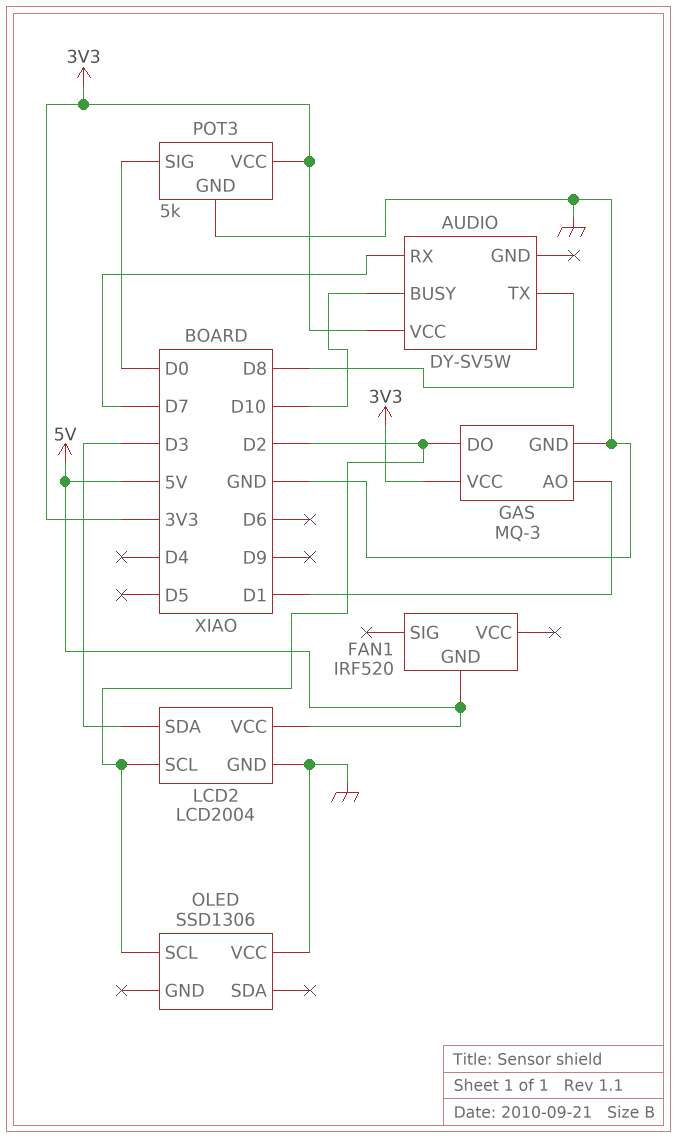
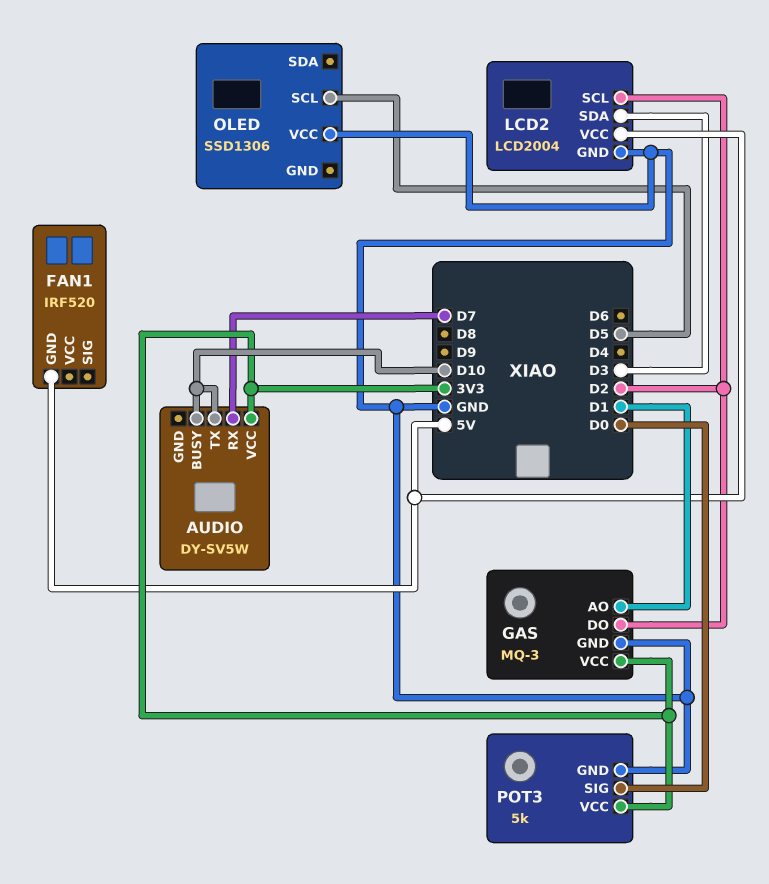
AUDIO pin TX: D8 -> D10
OLED pin SCL: D2 -> D5

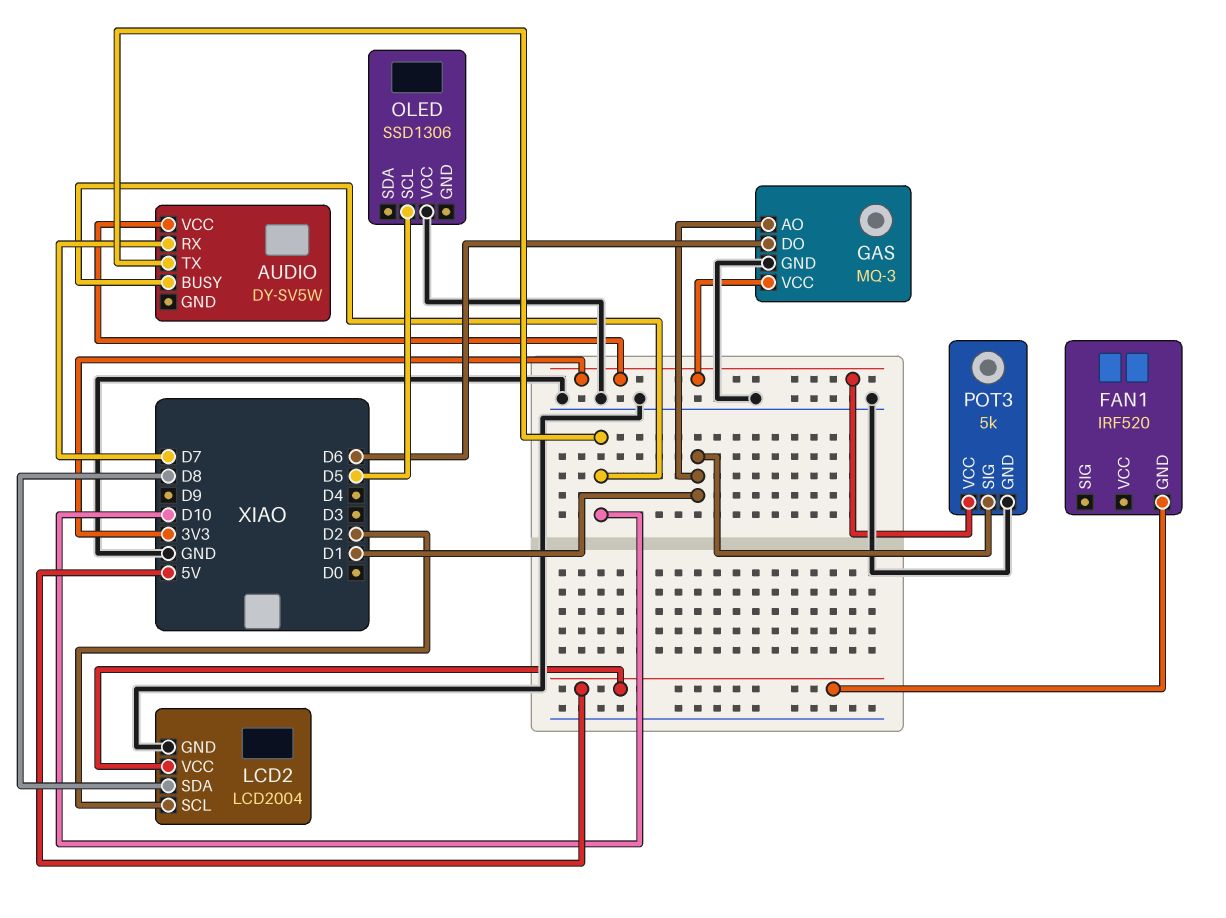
GAS pin DO: D2 -> D6
LCD2 pin SDA: D3 -> D8
POT3 pin SIG: D0 -> D1

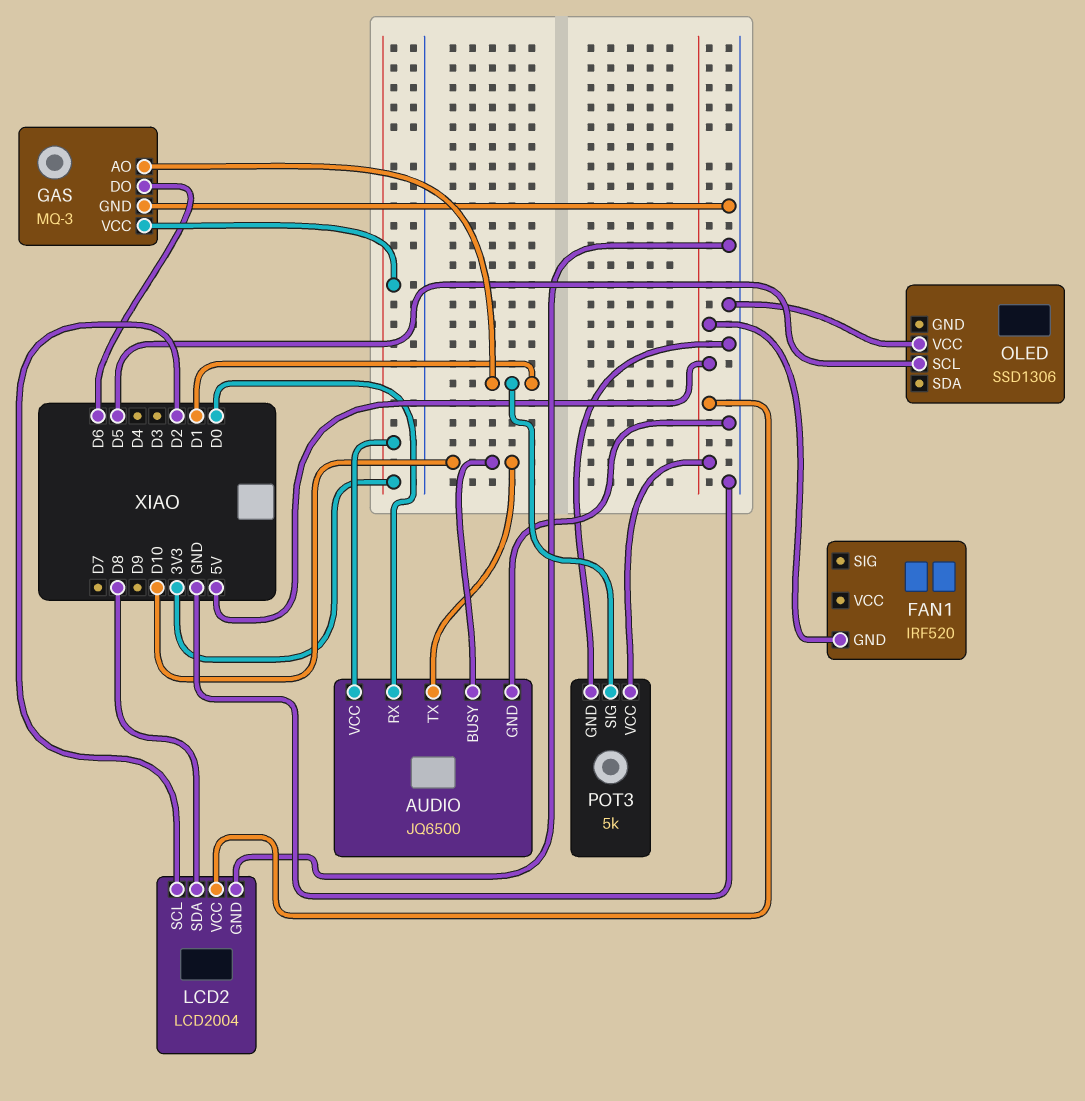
AUDIO: DY-SV5W -> JQ6500
AUDIO pin GND: none -> GND
AUDIO pin RX: D7 -> D0
POT3 pin VCC: 3V3 -> 5V

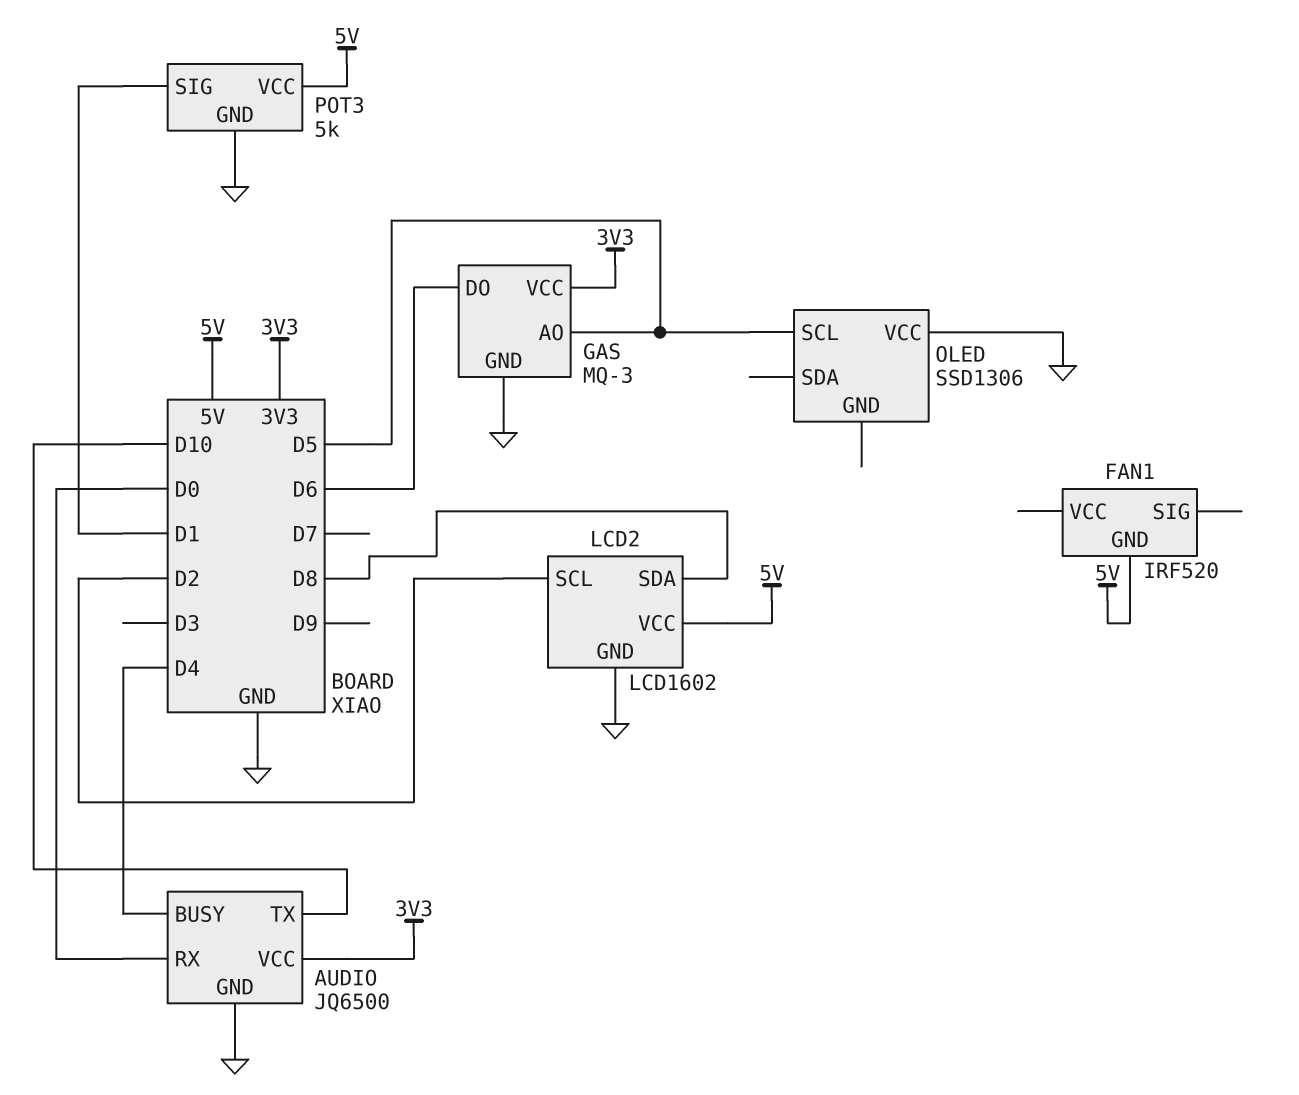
AUDIO pin BUSY: D10 -> D4
GAS pin AO: D1 -> D5
LCD2: LCD2004 -> LCD1602

